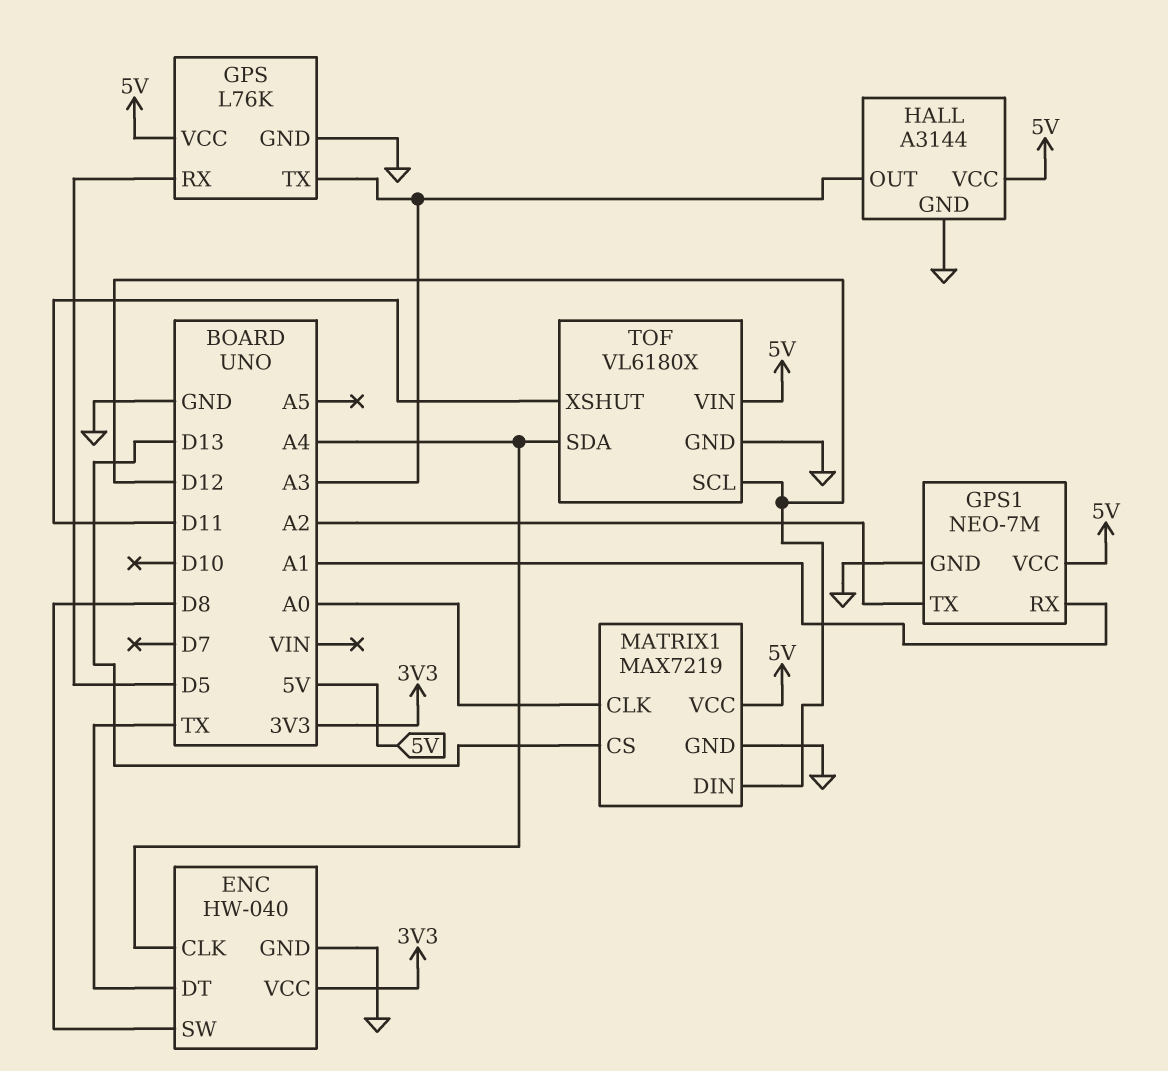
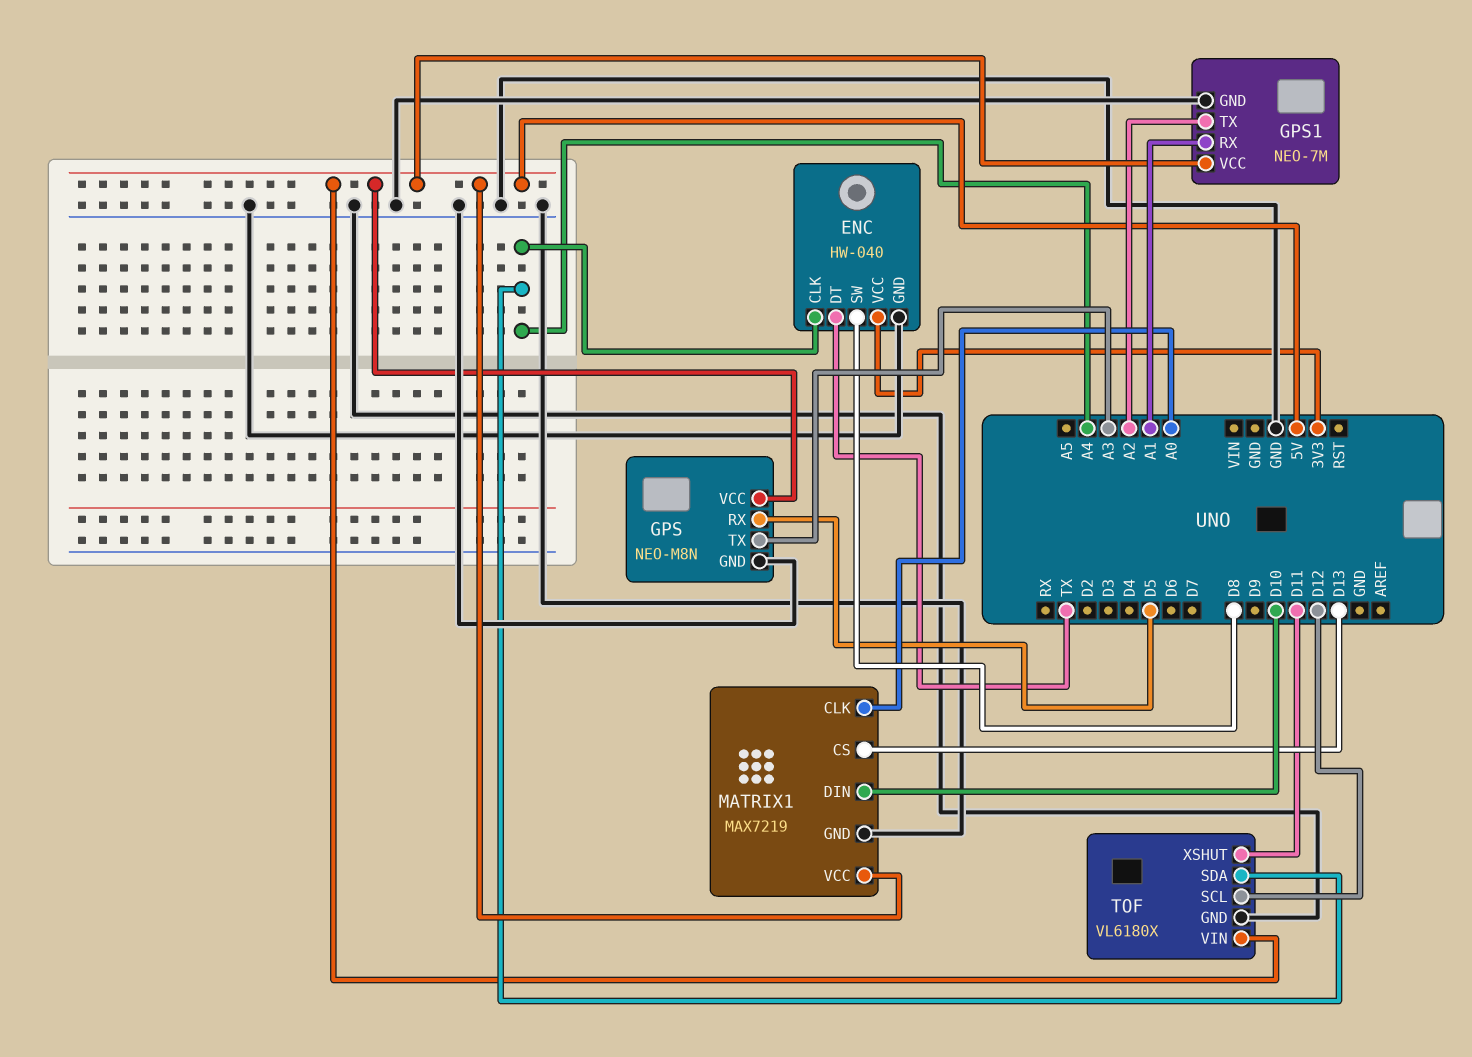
GPS: L76K -> NEO-M8N
HALL: A3144 -> none
HALL pin GND: GND -> none
HALL pin OUT: A3 -> none
HALL pin VCC: 5V -> none
MATRIX1 pin DIN: D12 -> D10

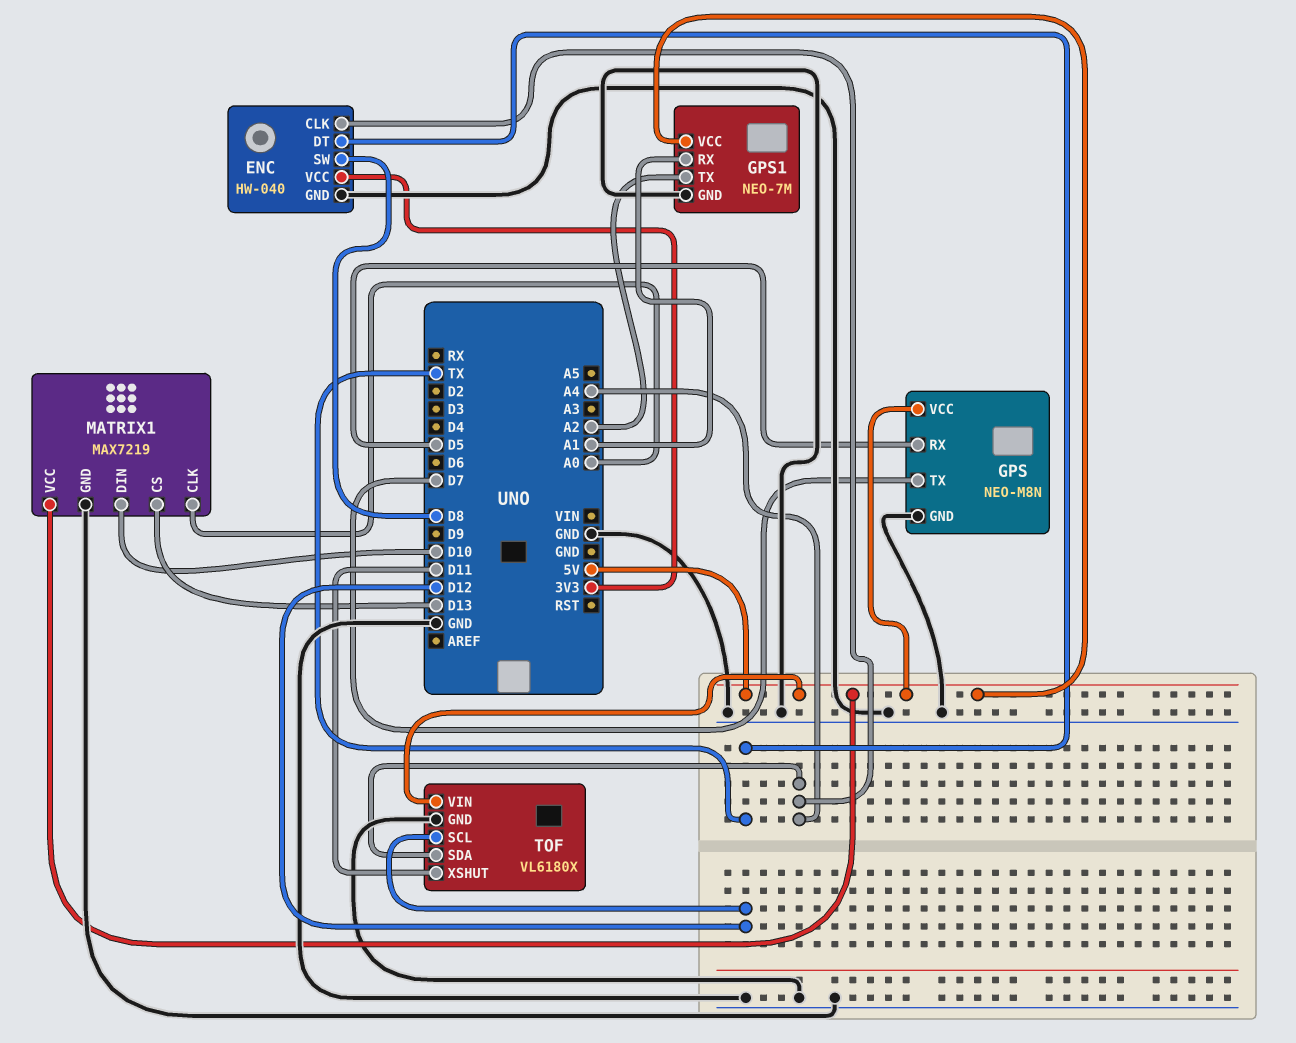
GPS pin TX: A3 -> D7

